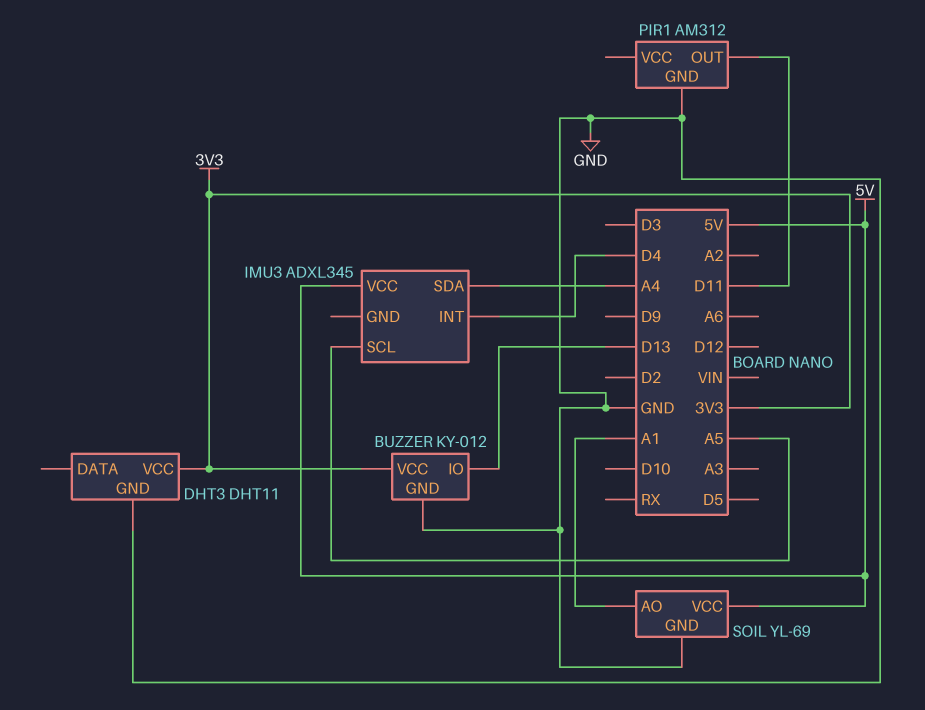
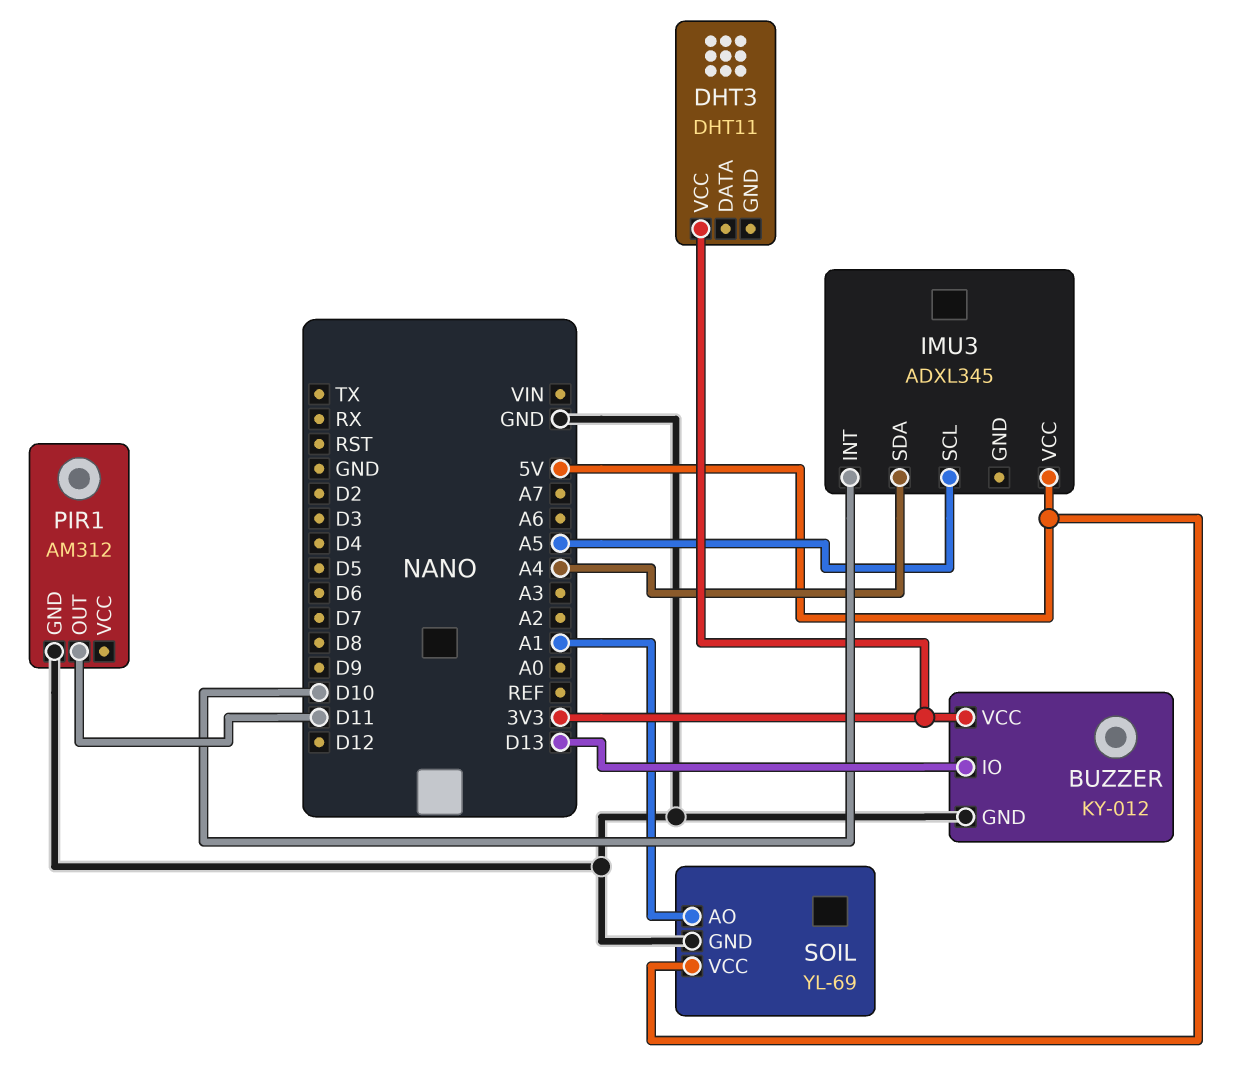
DHT3 pin GND: GND -> none
IMU3 pin INT: D4 -> D10

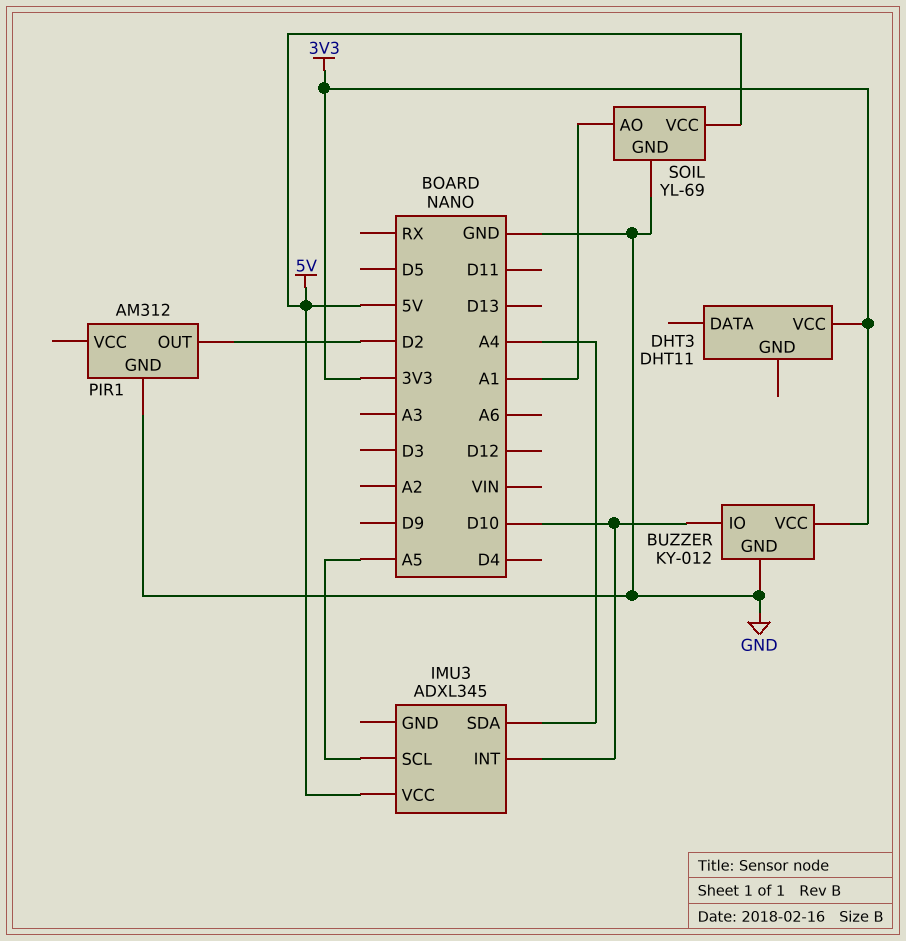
BUZZER pin IO: D13 -> D10
PIR1 pin OUT: D11 -> D2

